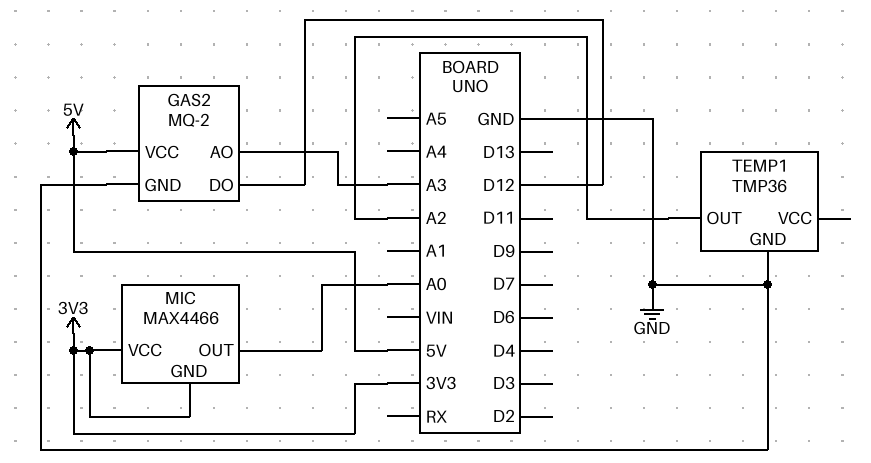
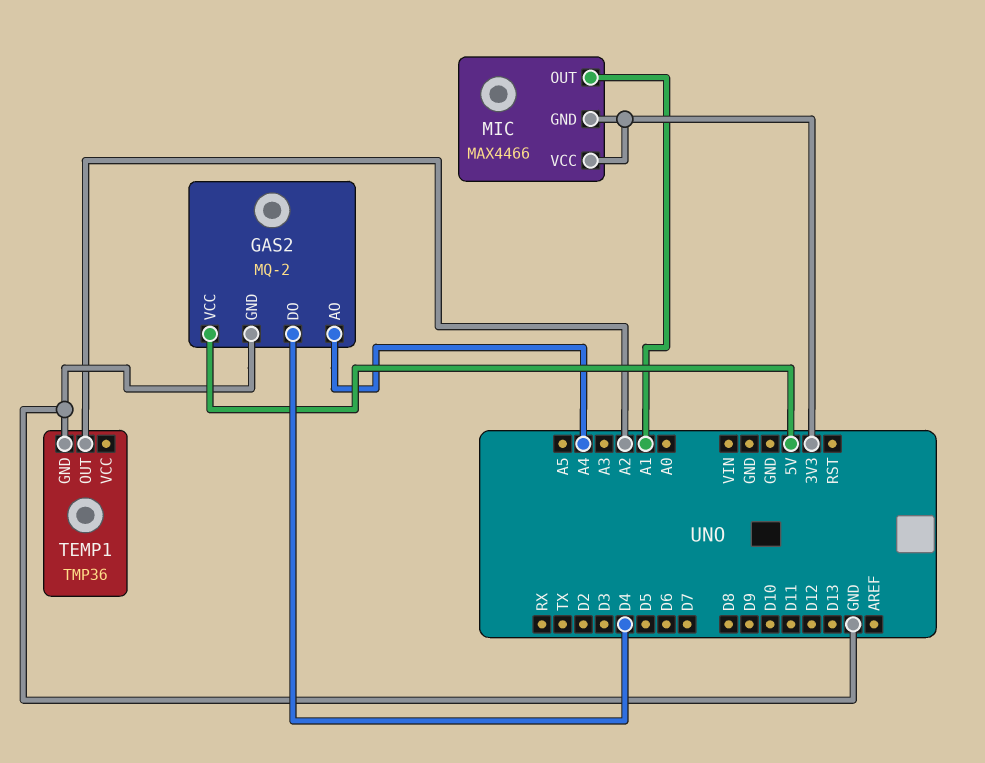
GAS2 pin AO: A3 -> A4
GAS2 pin DO: D12 -> D4
MIC pin OUT: A0 -> A1

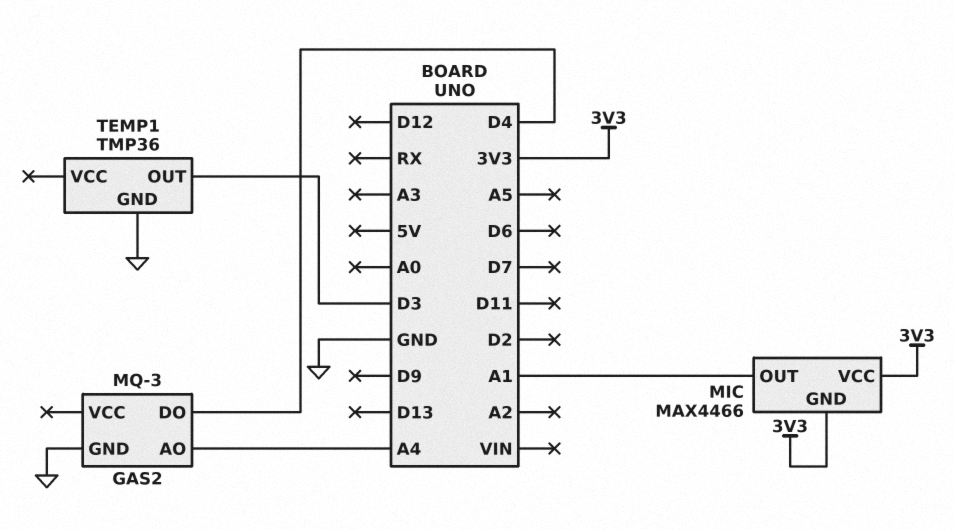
GAS2: MQ-2 -> MQ-3
GAS2 pin VCC: 5V -> none
TEMP1 pin OUT: A2 -> D3

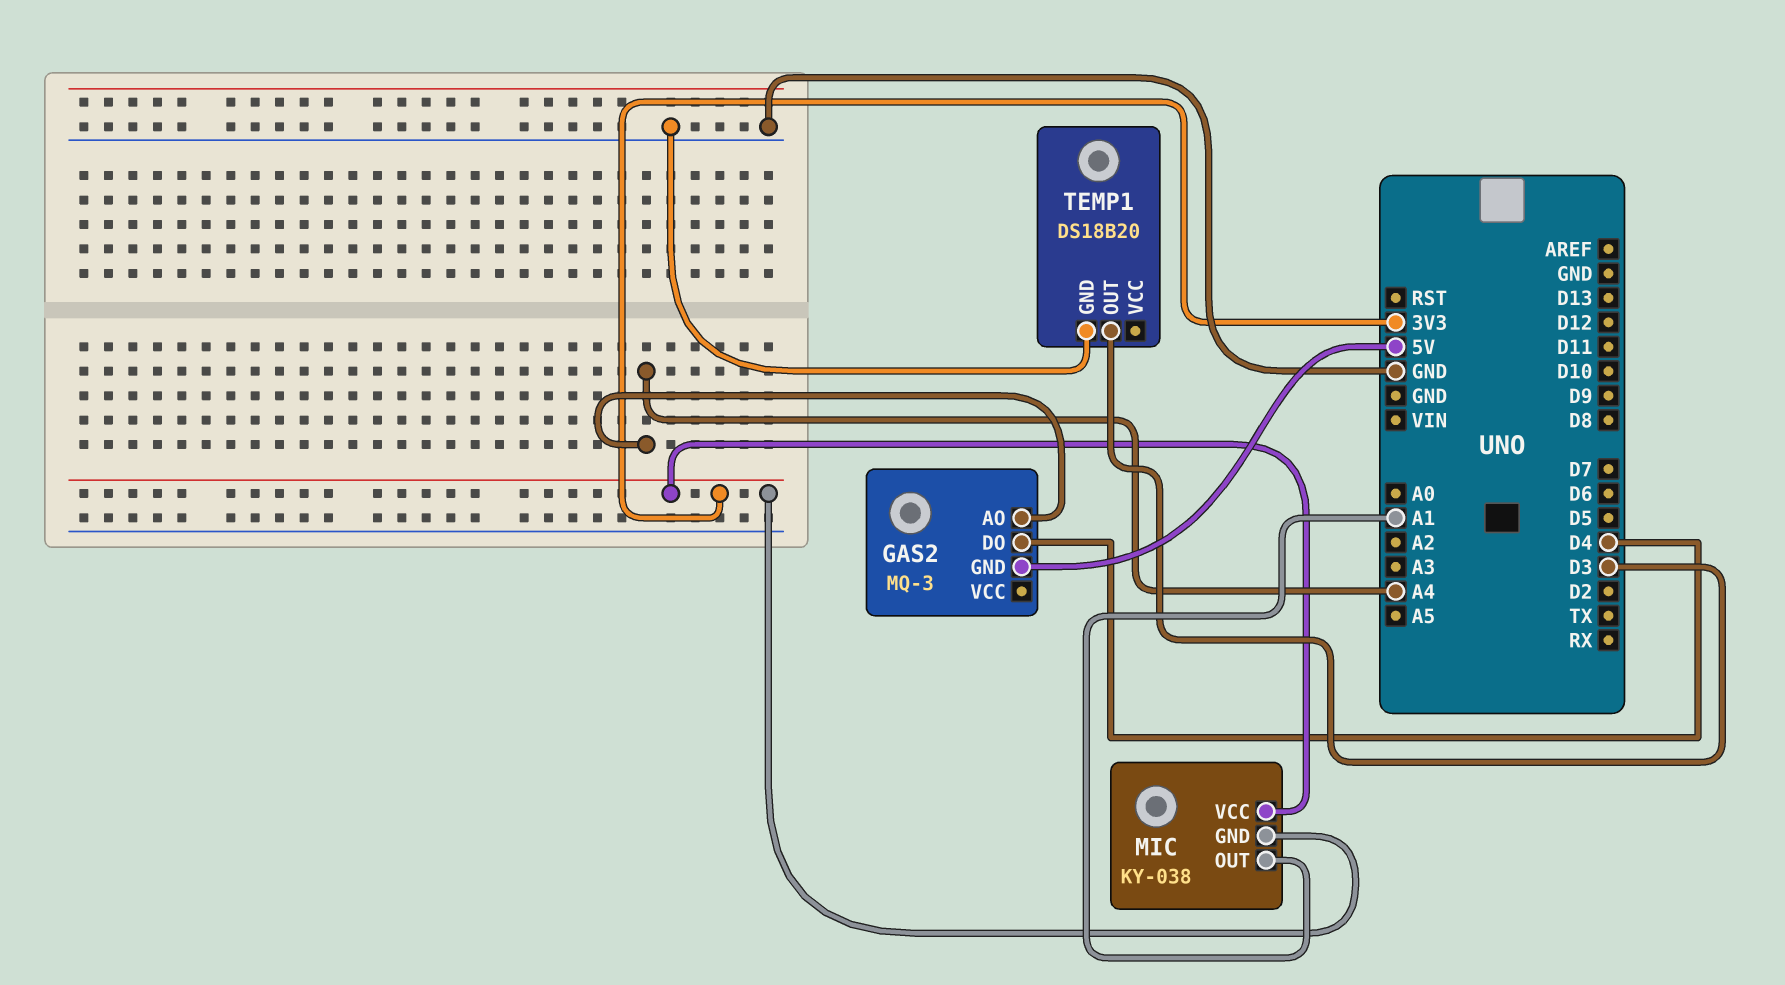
GAS2 pin GND: GND -> 5V
MIC: MAX4466 -> KY-038
TEMP1: TMP36 -> DS18B20

